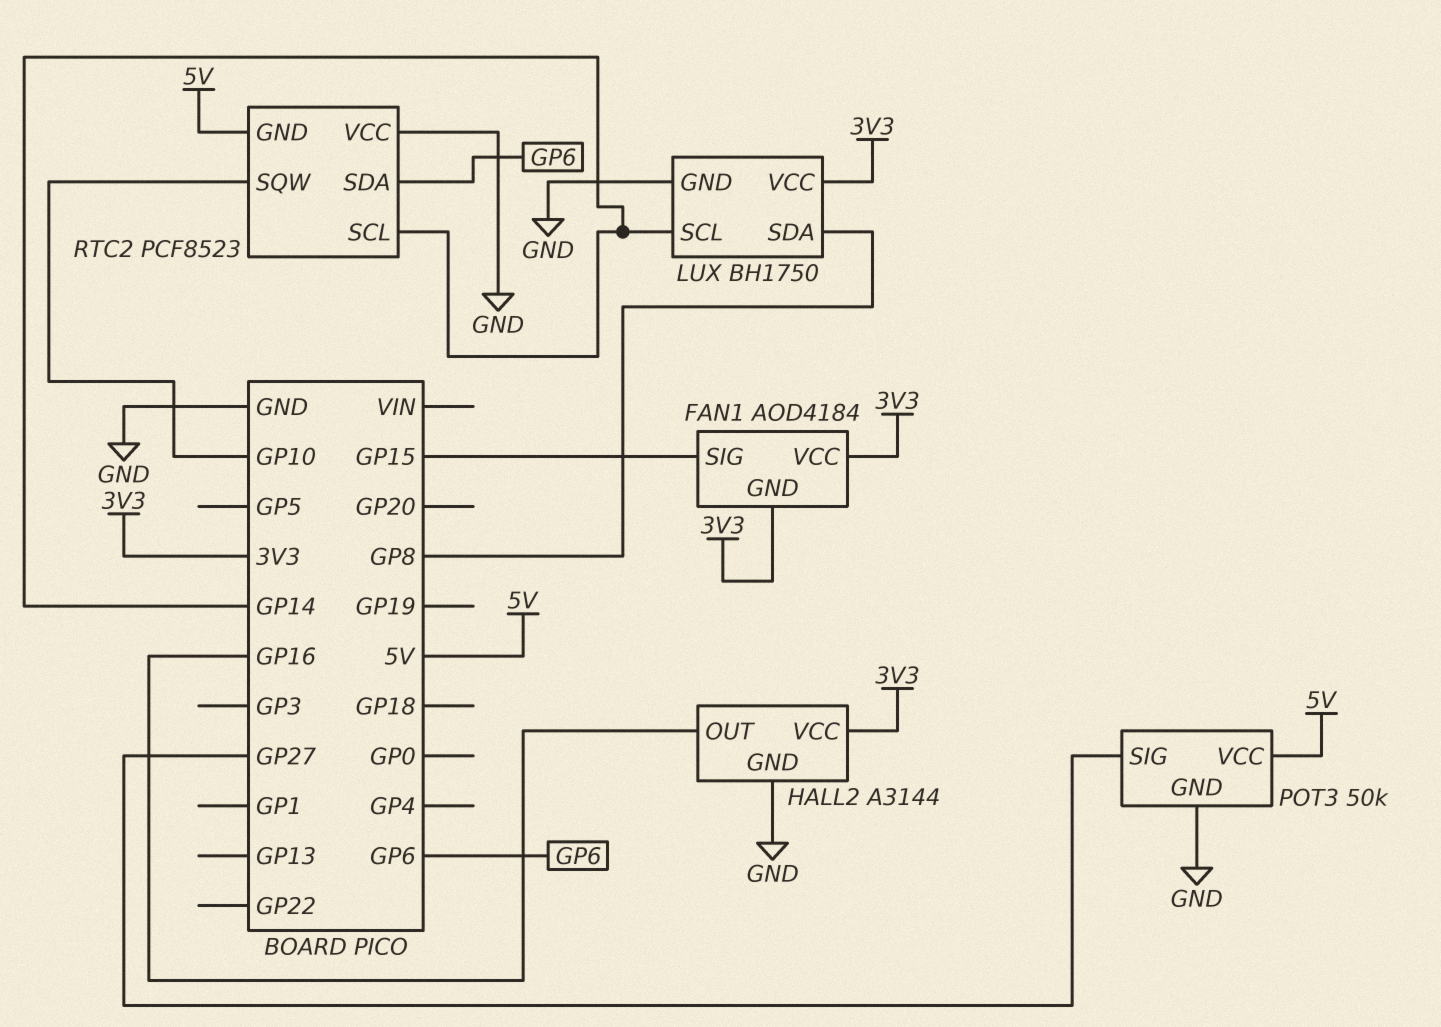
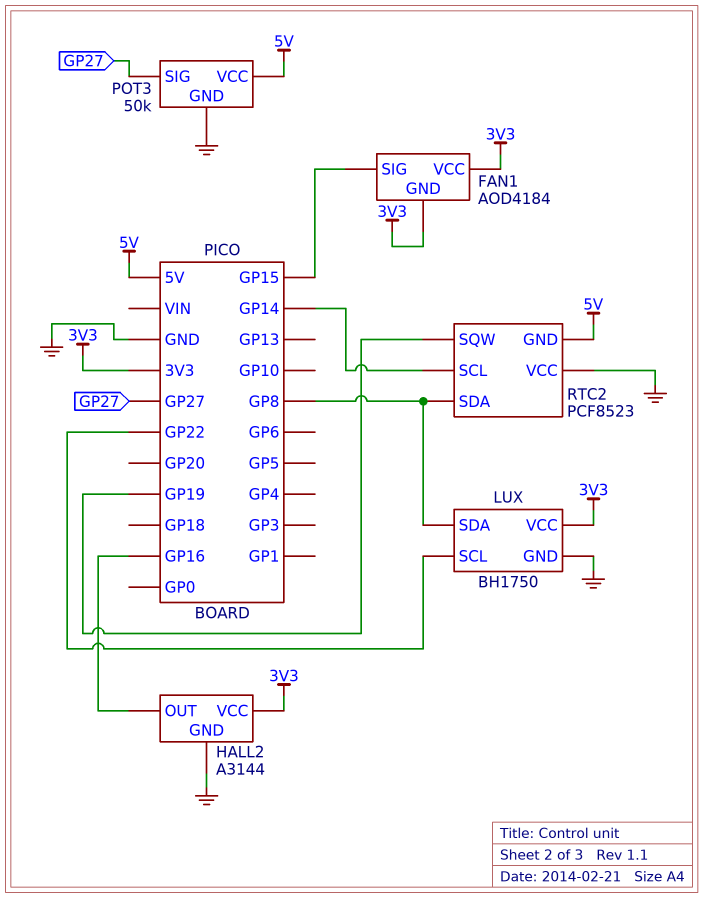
LUX pin SCL: GP14 -> GP22
RTC2 pin SDA: GP6 -> GP8
RTC2 pin SQW: GP10 -> GP19

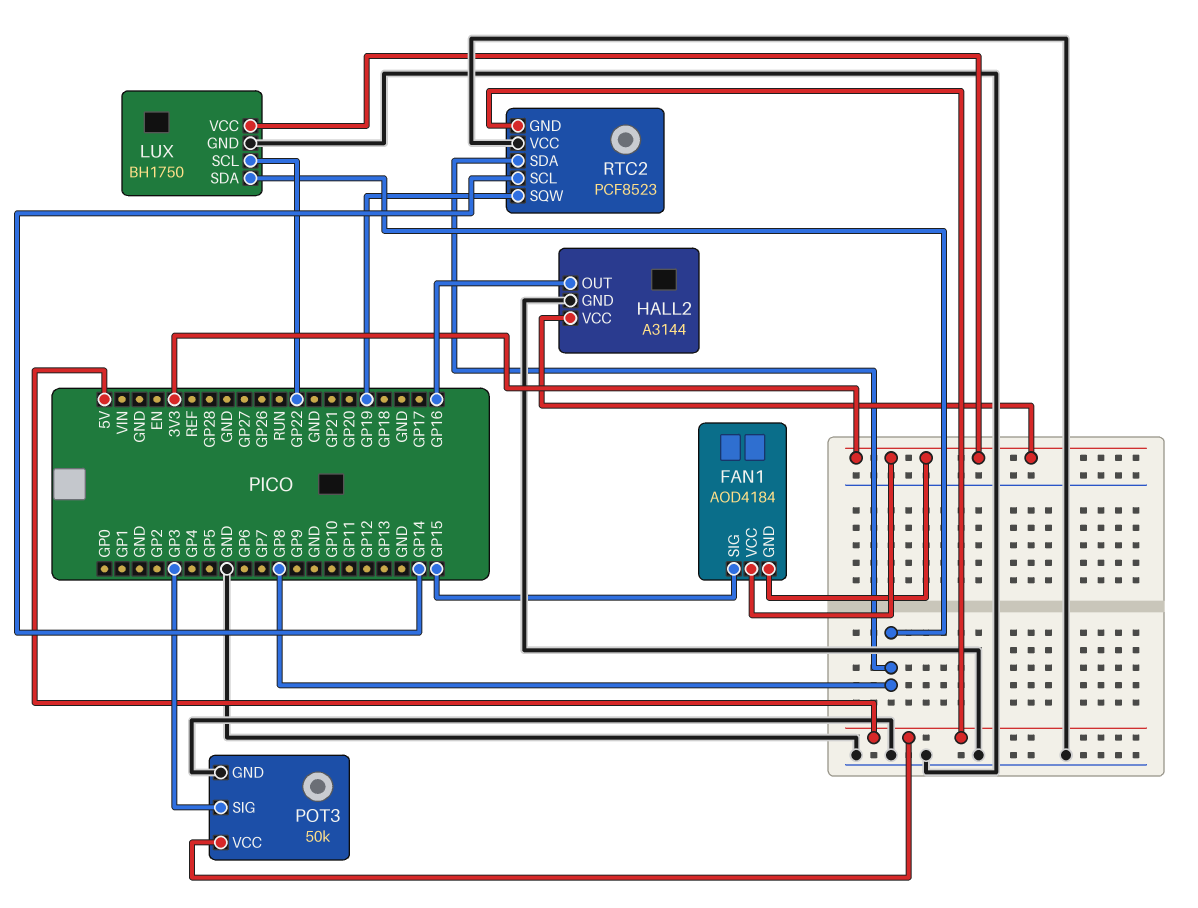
POT3 pin SIG: GP27 -> GP3

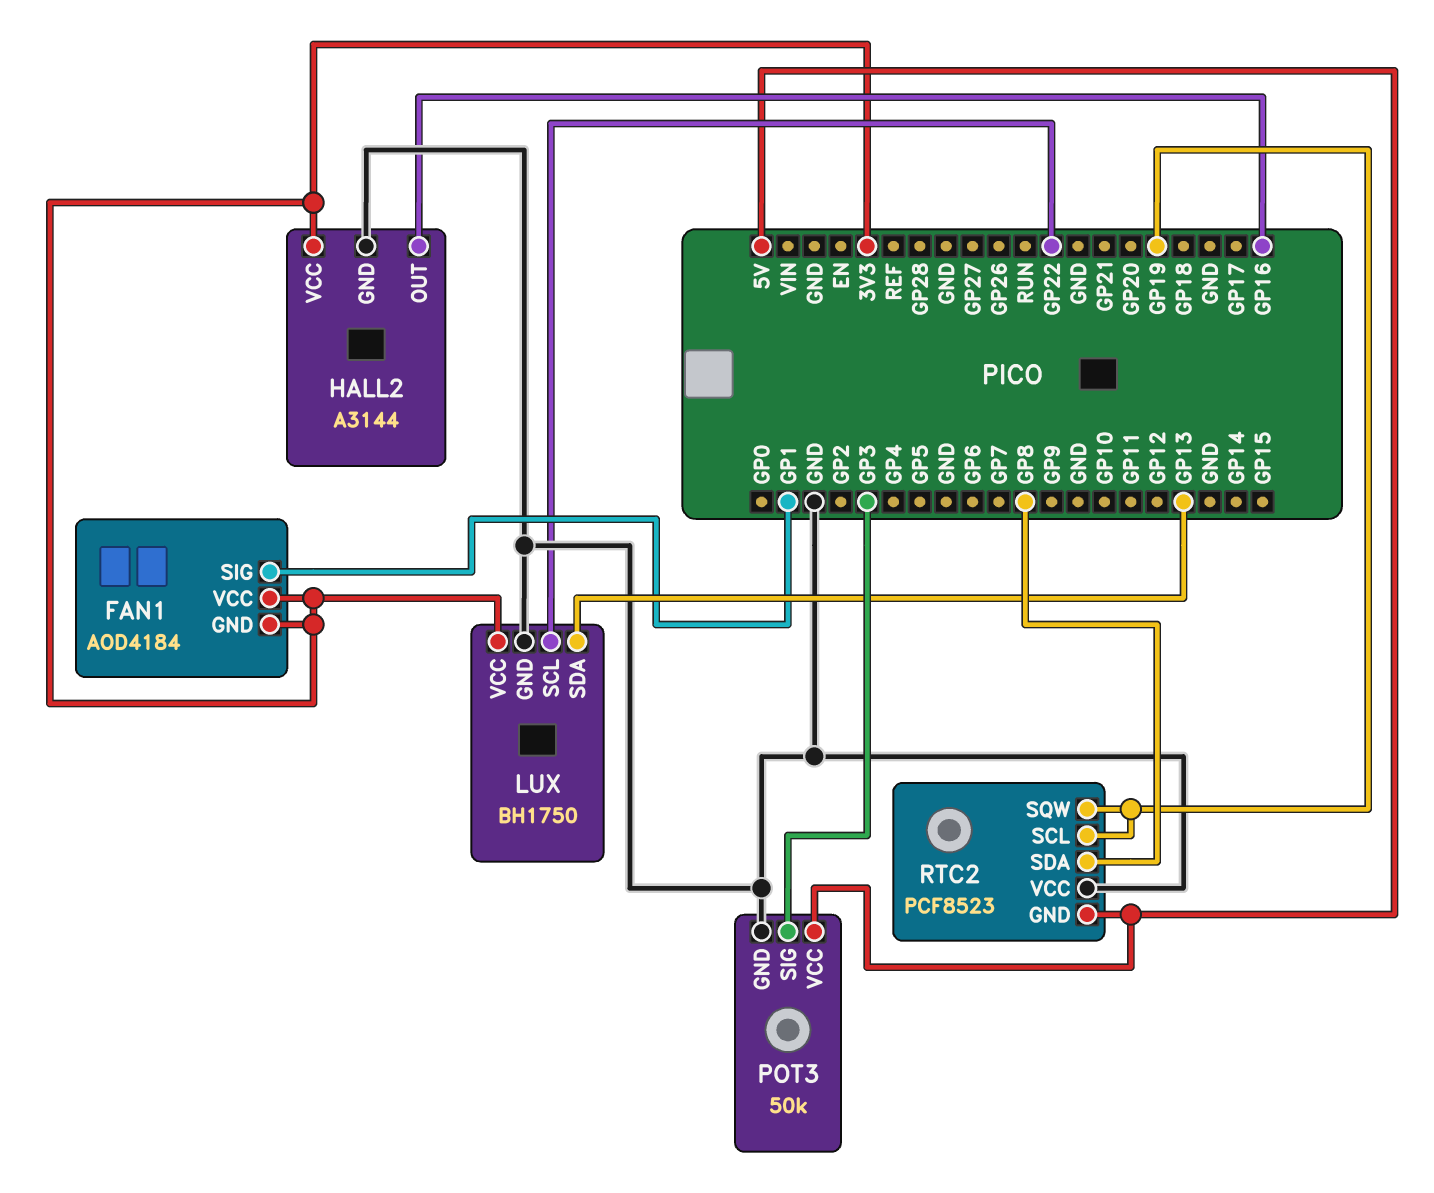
FAN1 pin SIG: GP15 -> GP1
LUX pin SDA: GP8 -> GP13
RTC2 pin SCL: GP14 -> GP19

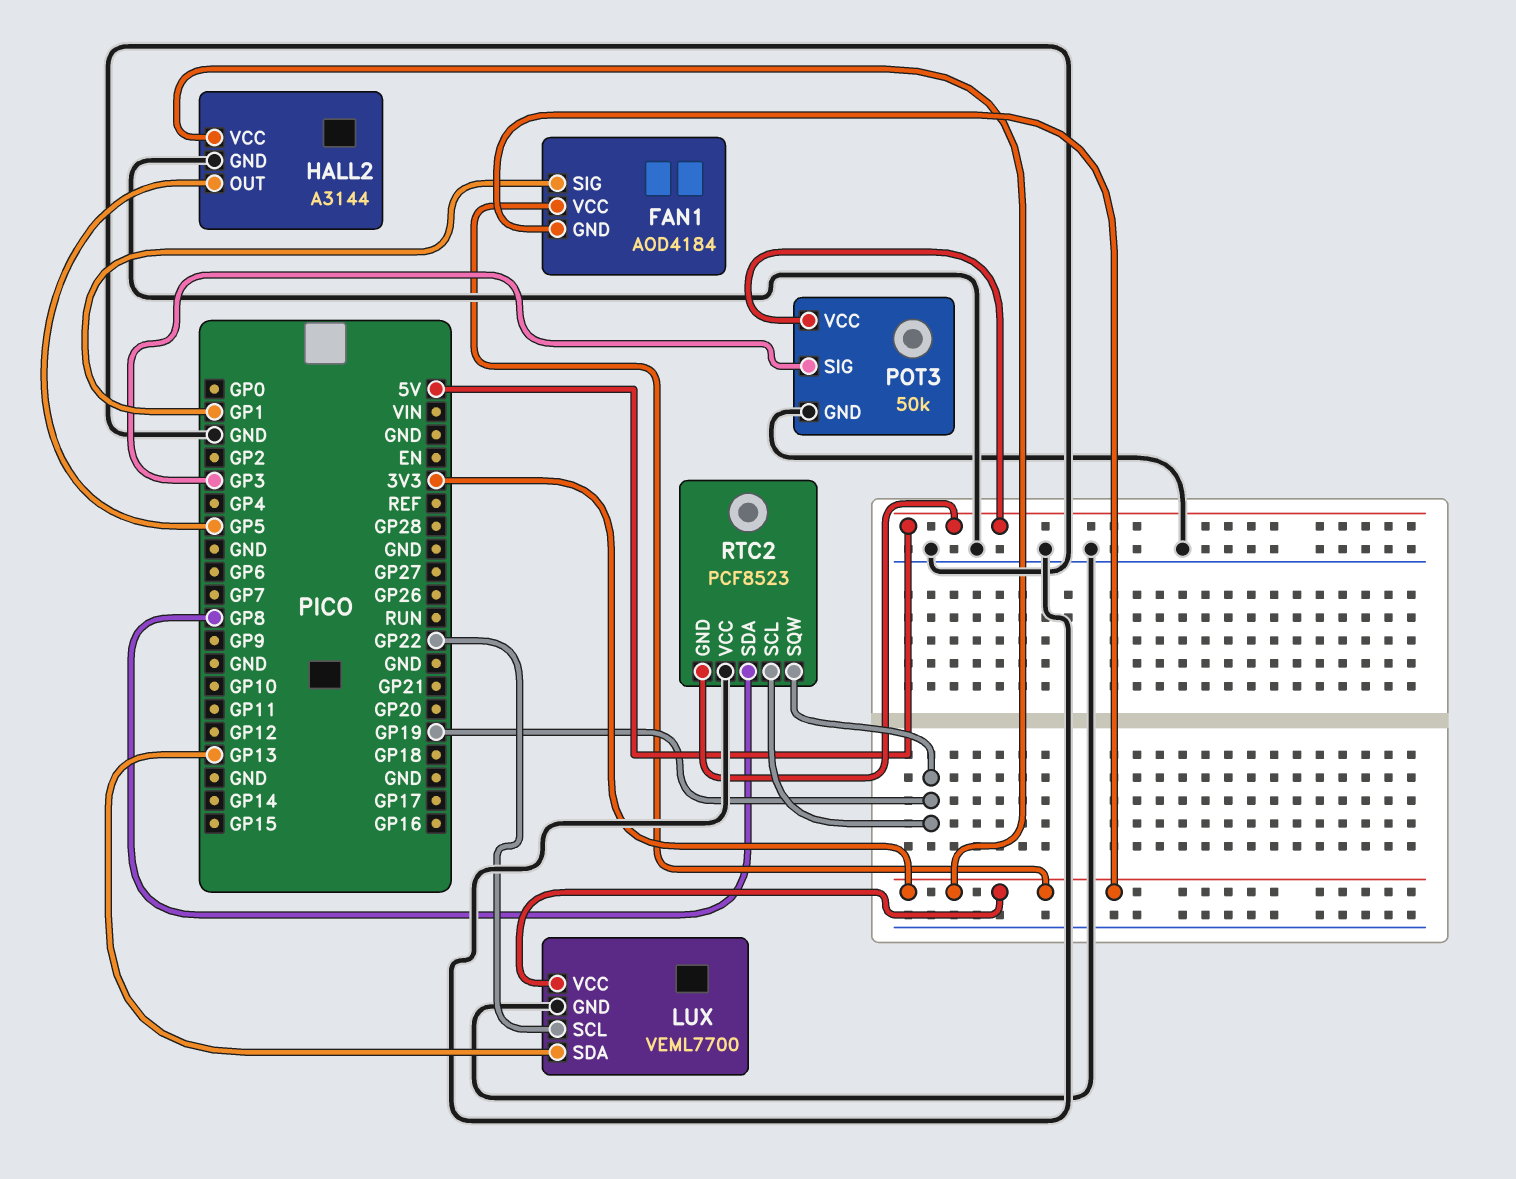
HALL2 pin OUT: GP16 -> GP5
LUX: BH1750 -> VEML7700

